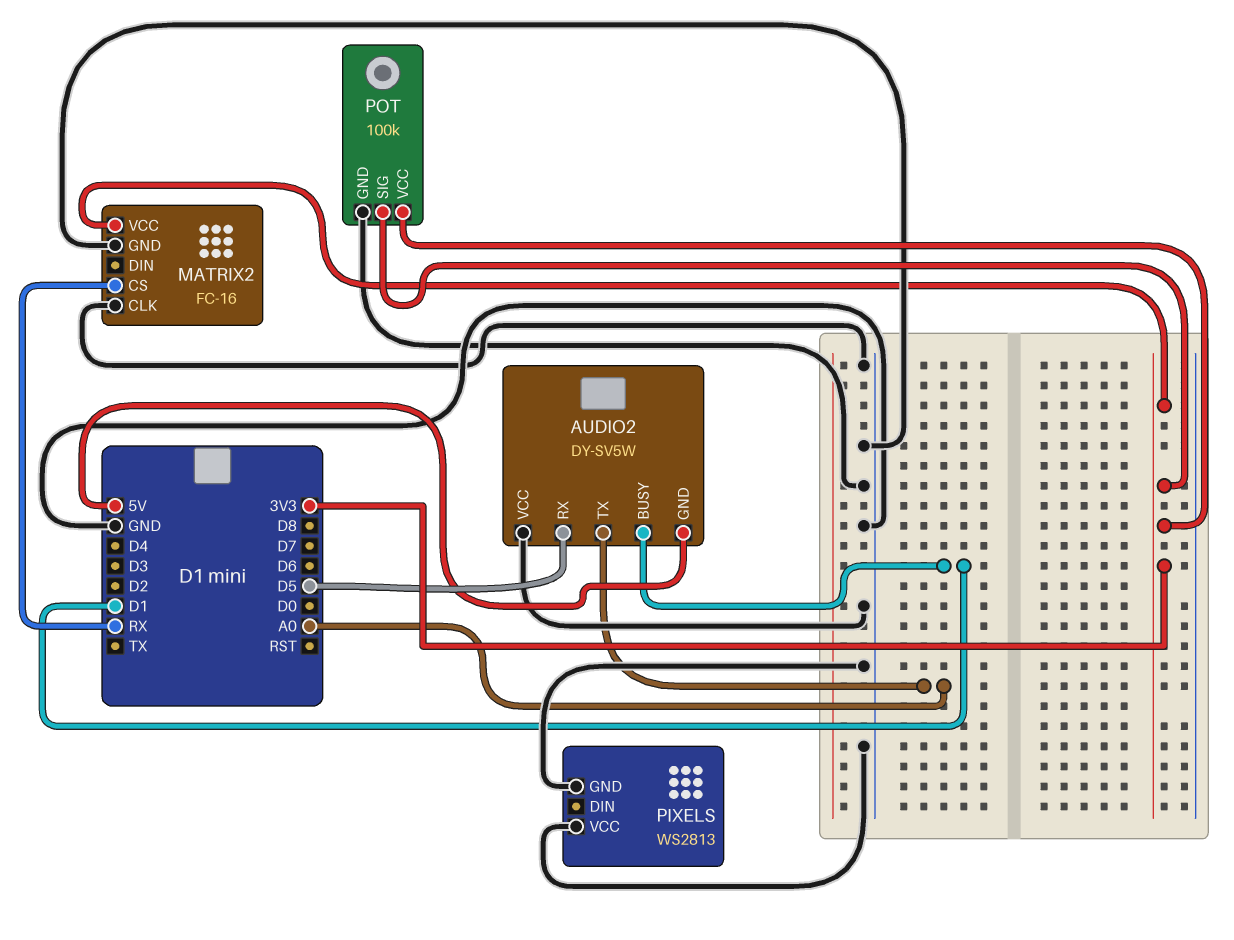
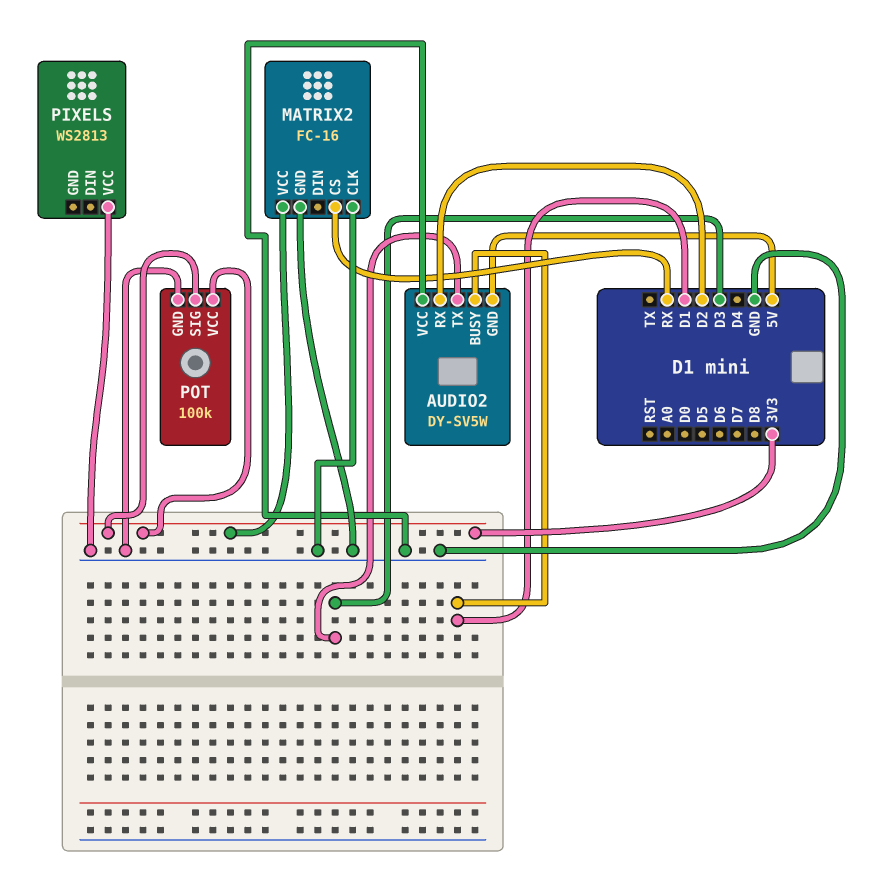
AUDIO2 pin RX: D5 -> D2
AUDIO2 pin TX: A0 -> D3
PIXELS pin GND: GND -> none

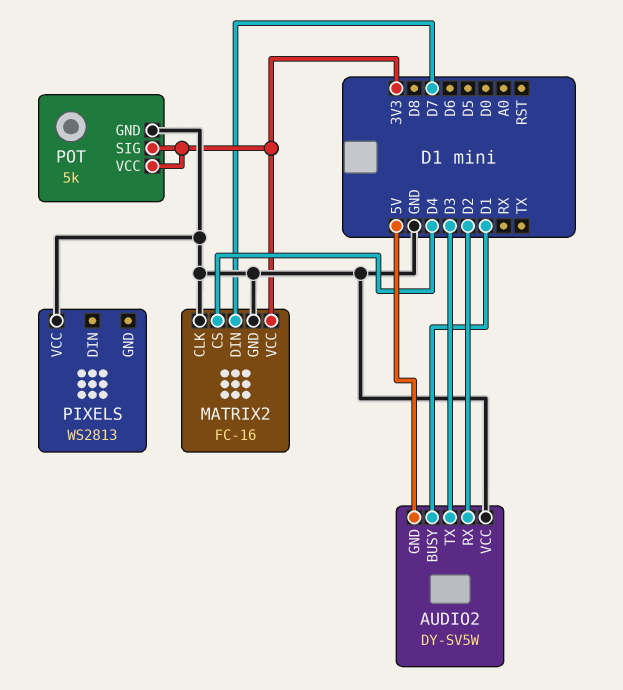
MATRIX2 pin CS: RX -> D4
MATRIX2 pin DIN: none -> D7
POT: 100k -> 5k

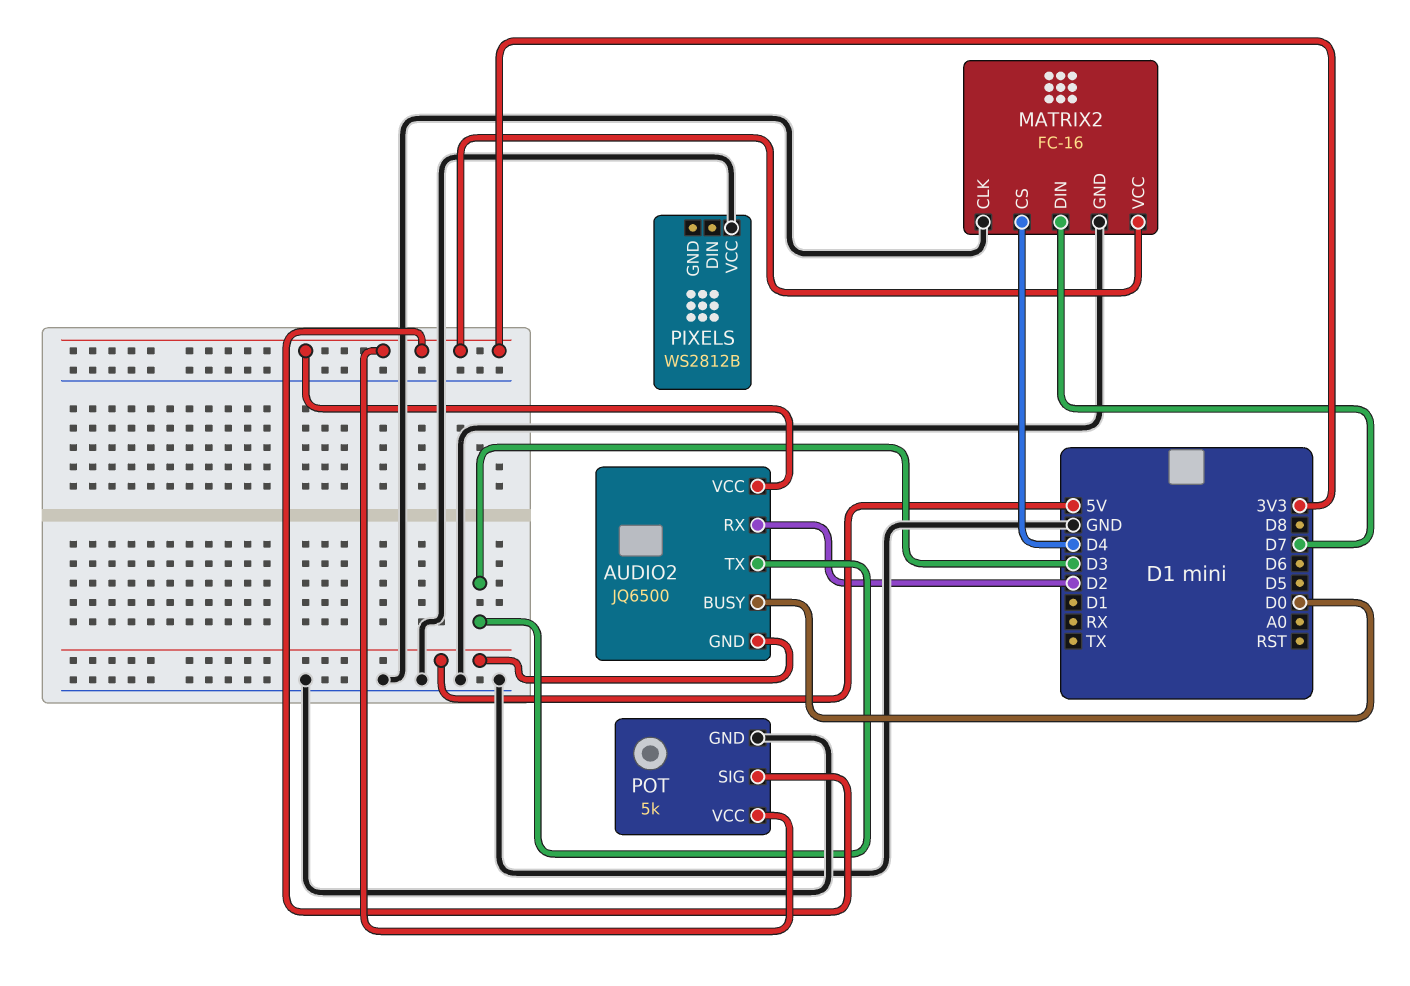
AUDIO2: DY-SV5W -> JQ6500
AUDIO2 pin BUSY: D1 -> D0
AUDIO2 pin VCC: GND -> 3V3
PIXELS: WS2813 -> WS2812B

